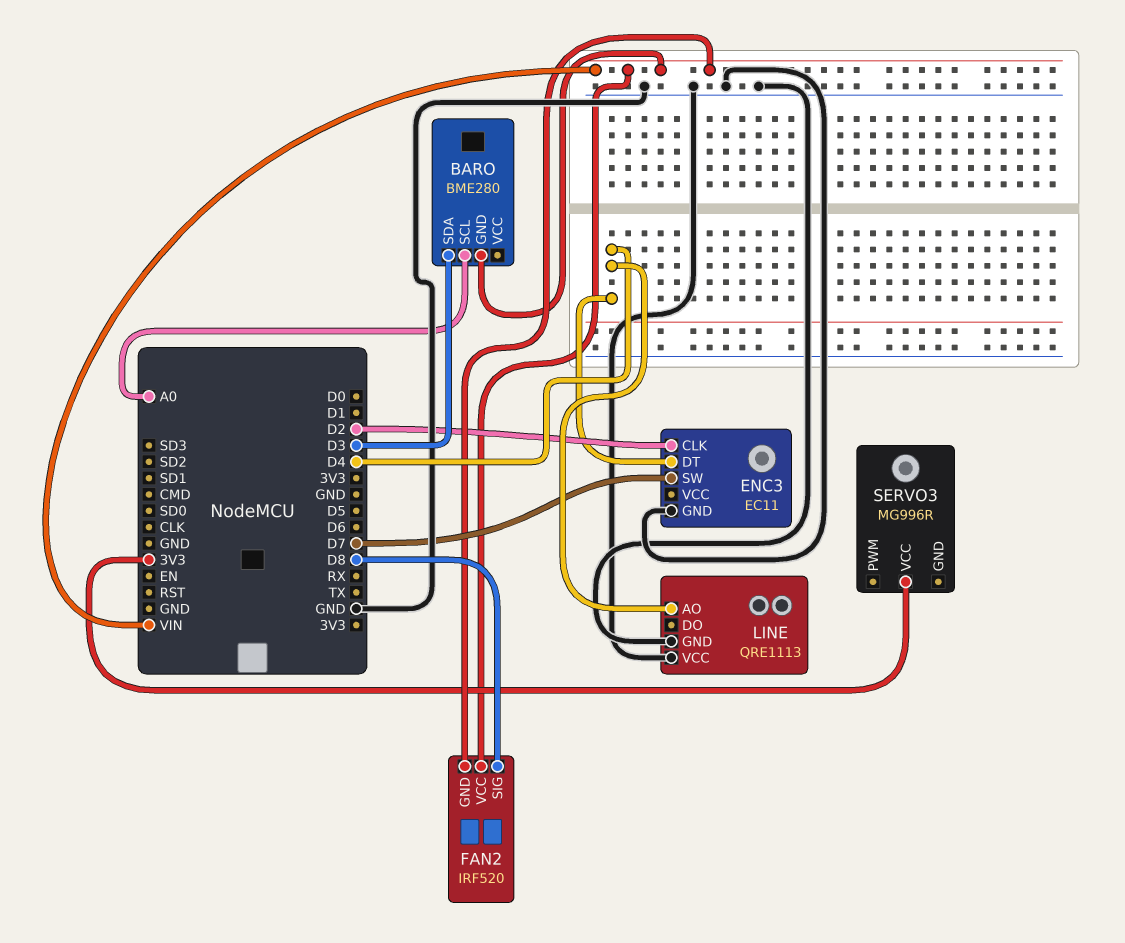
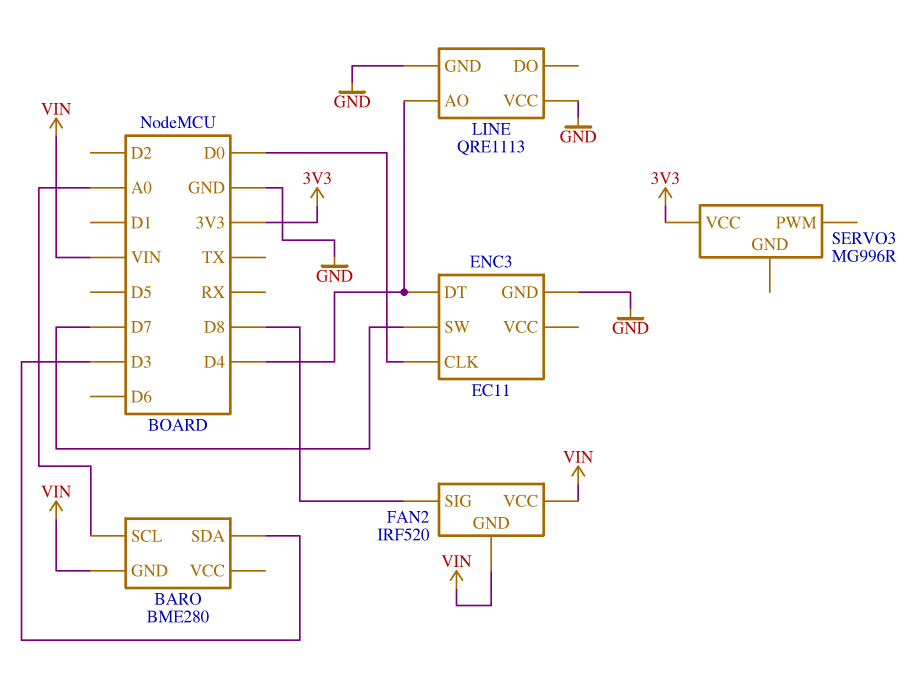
ENC3 pin CLK: D2 -> D0

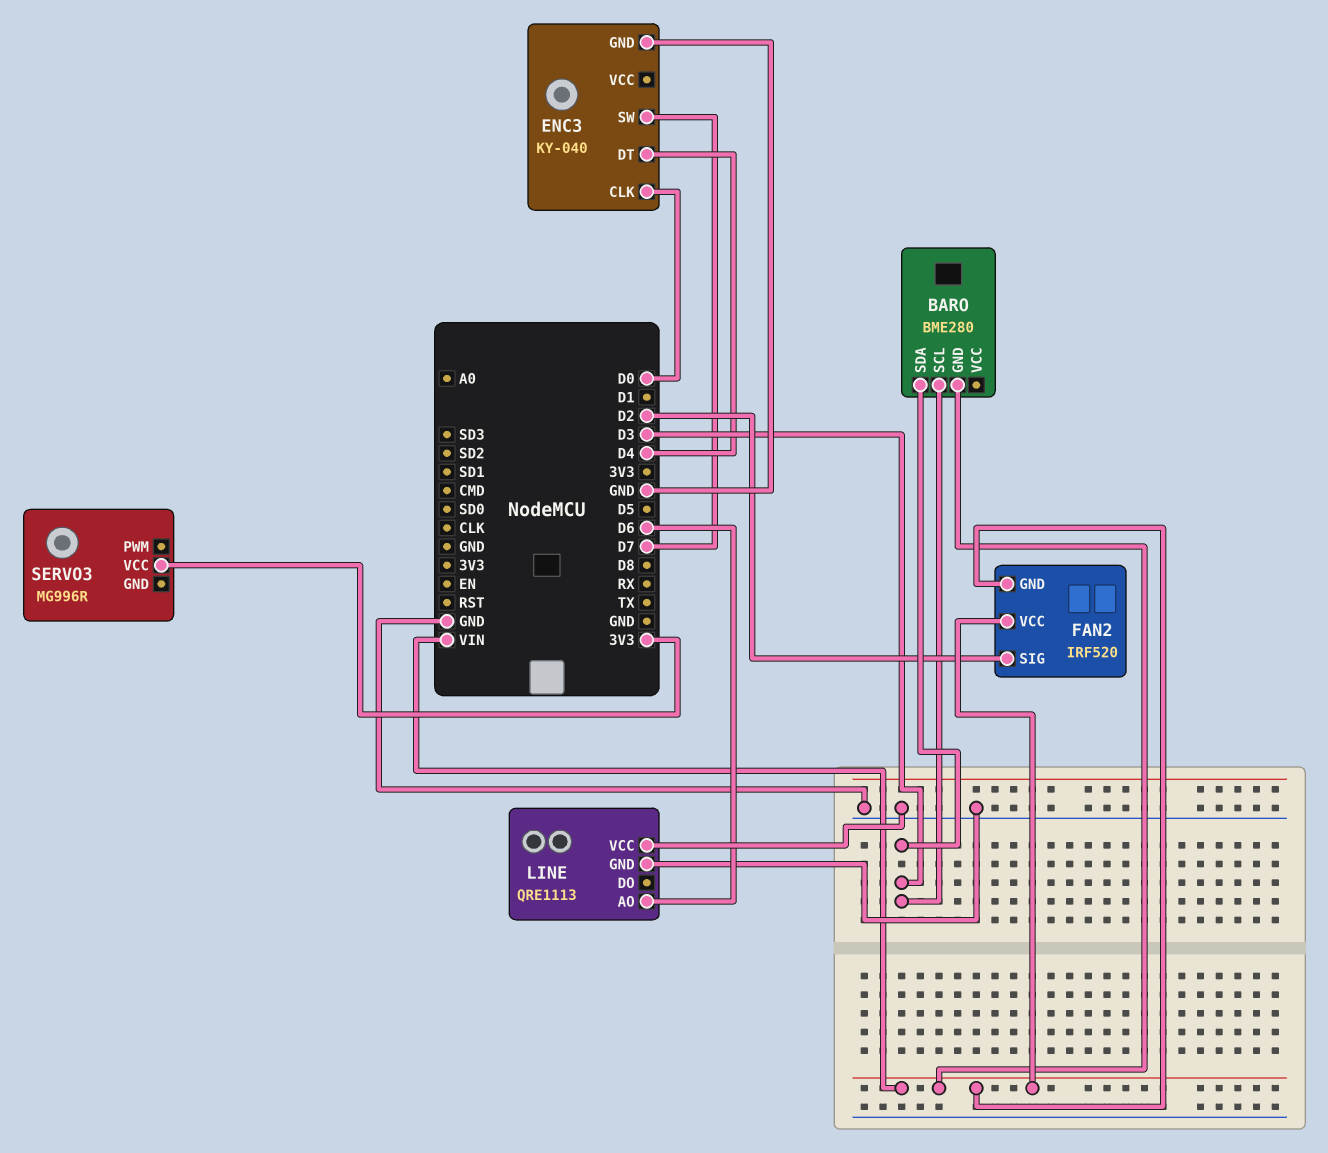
BARO pin SCL: A0 -> D3
ENC3: EC11 -> KY-040
FAN2 pin SIG: D8 -> D2
LINE pin AO: D4 -> D6

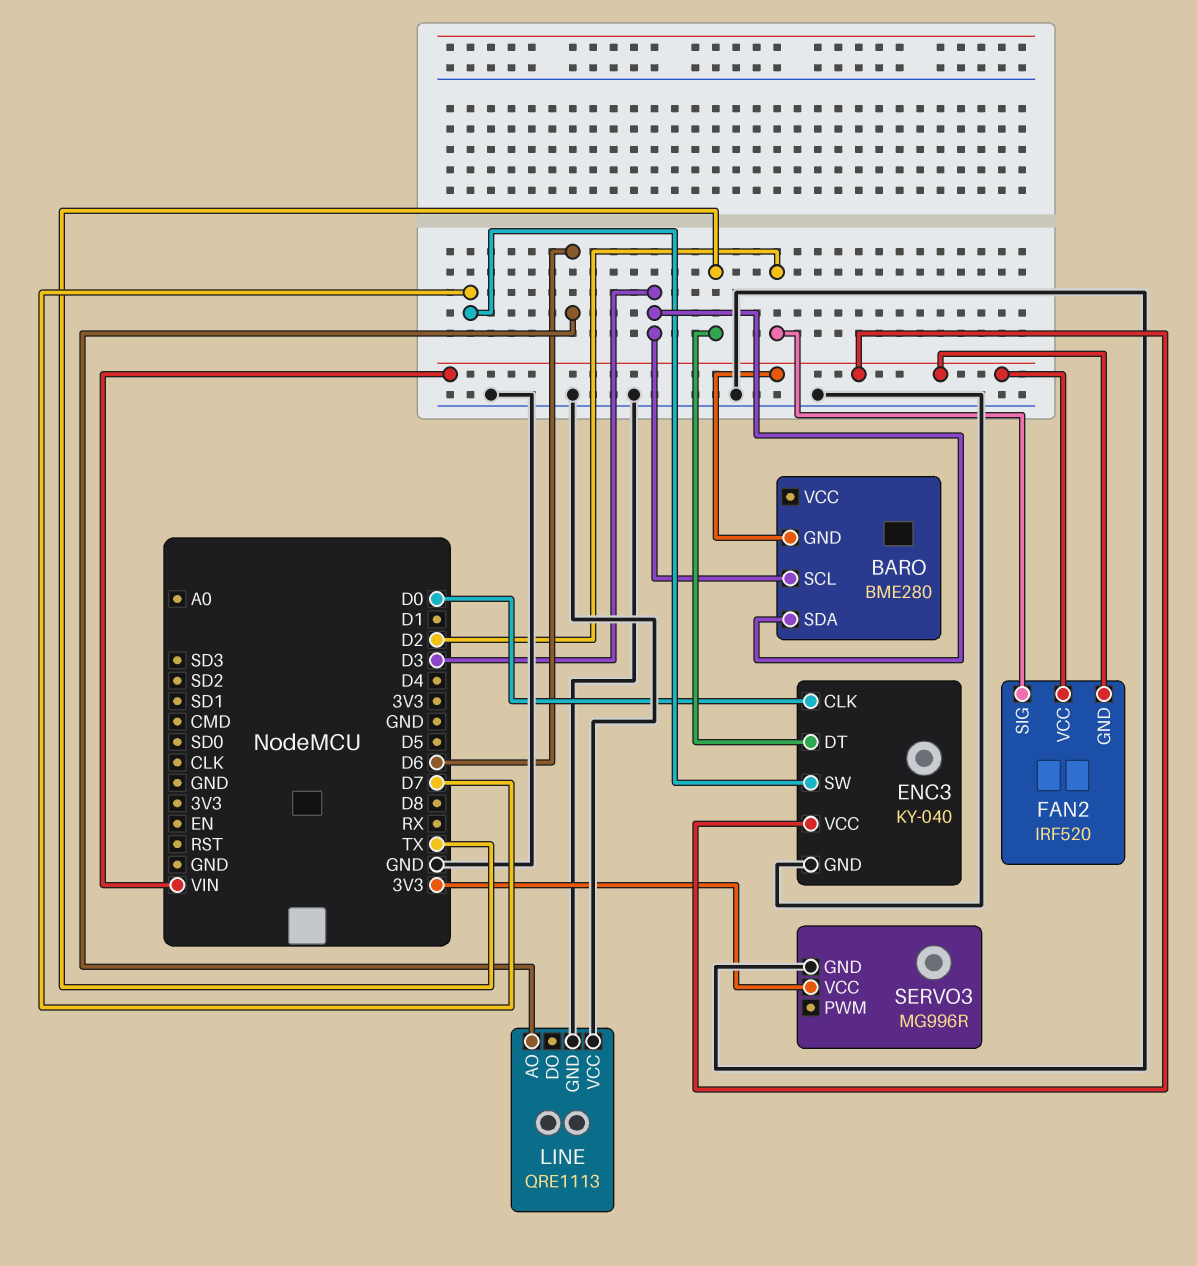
ENC3 pin DT: D4 -> TX
ENC3 pin VCC: none -> VIN
SERVO3 pin GND: none -> GND

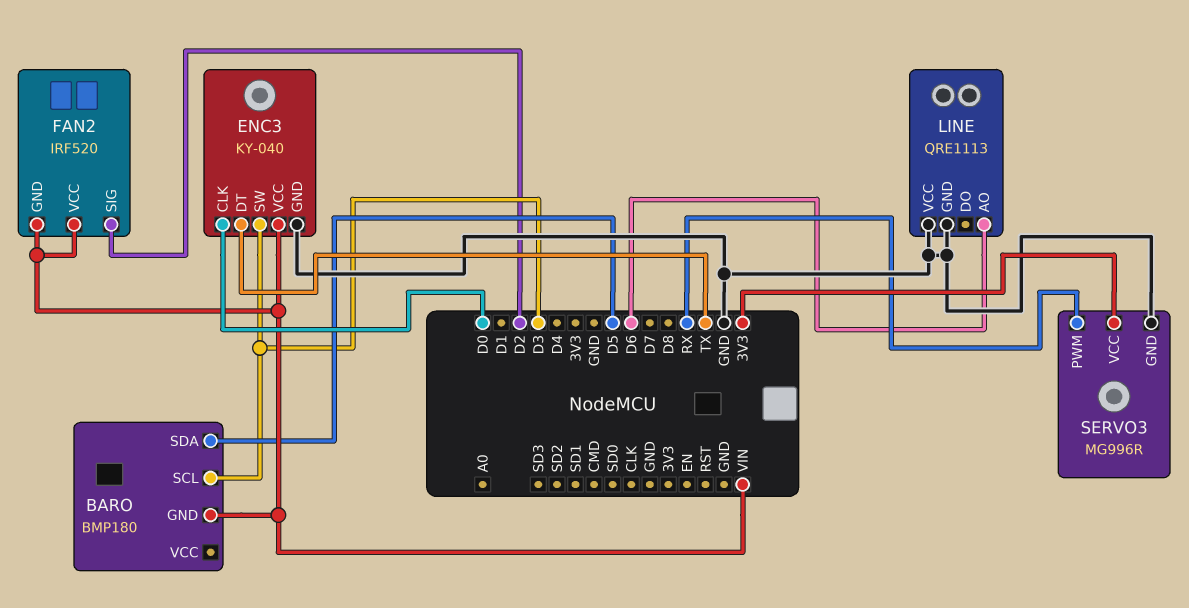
BARO: BME280 -> BMP180
BARO pin SDA: D3 -> D5
ENC3 pin SW: D7 -> D3
SERVO3 pin PWM: none -> RX

